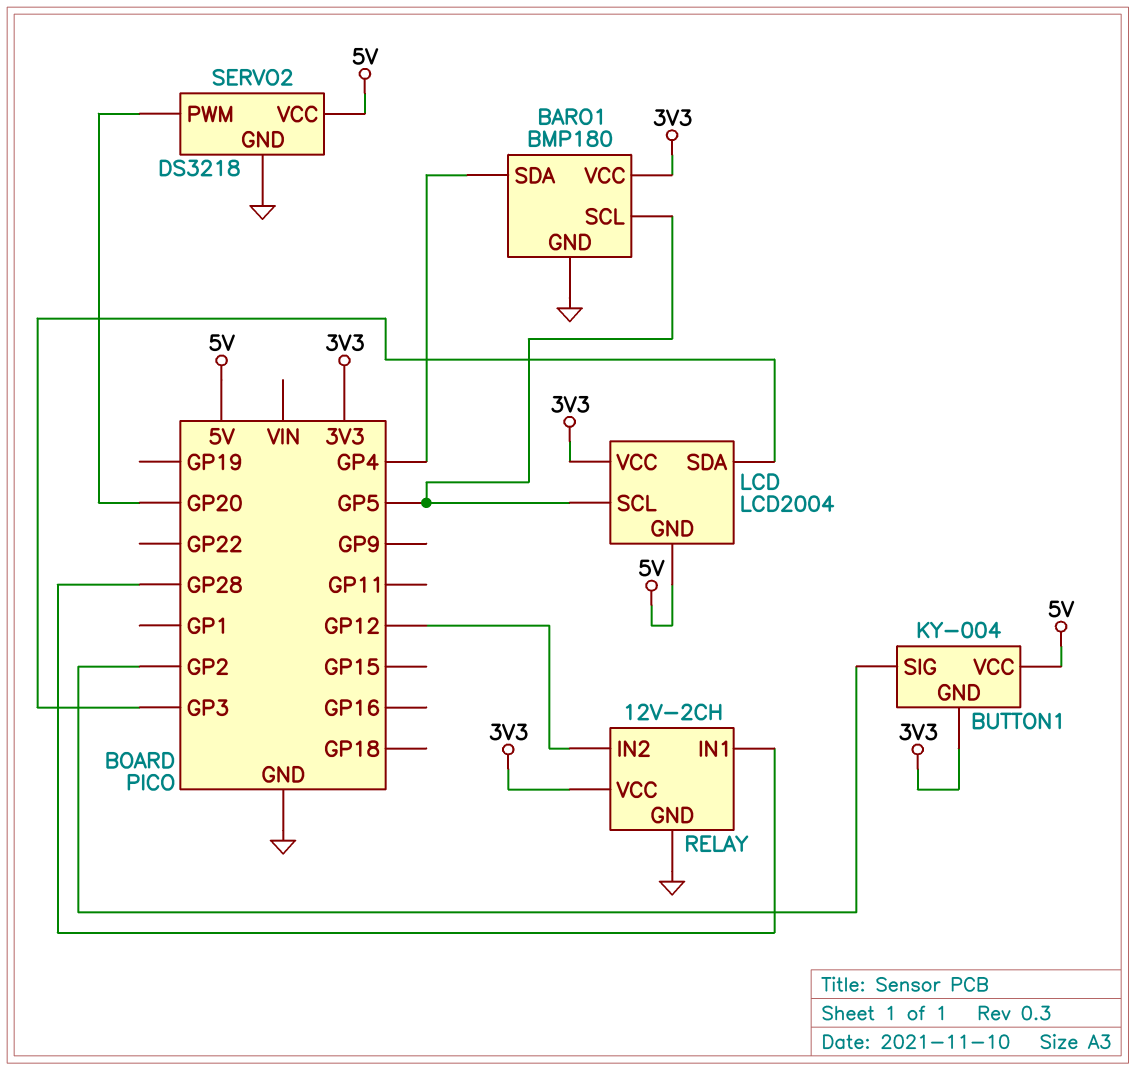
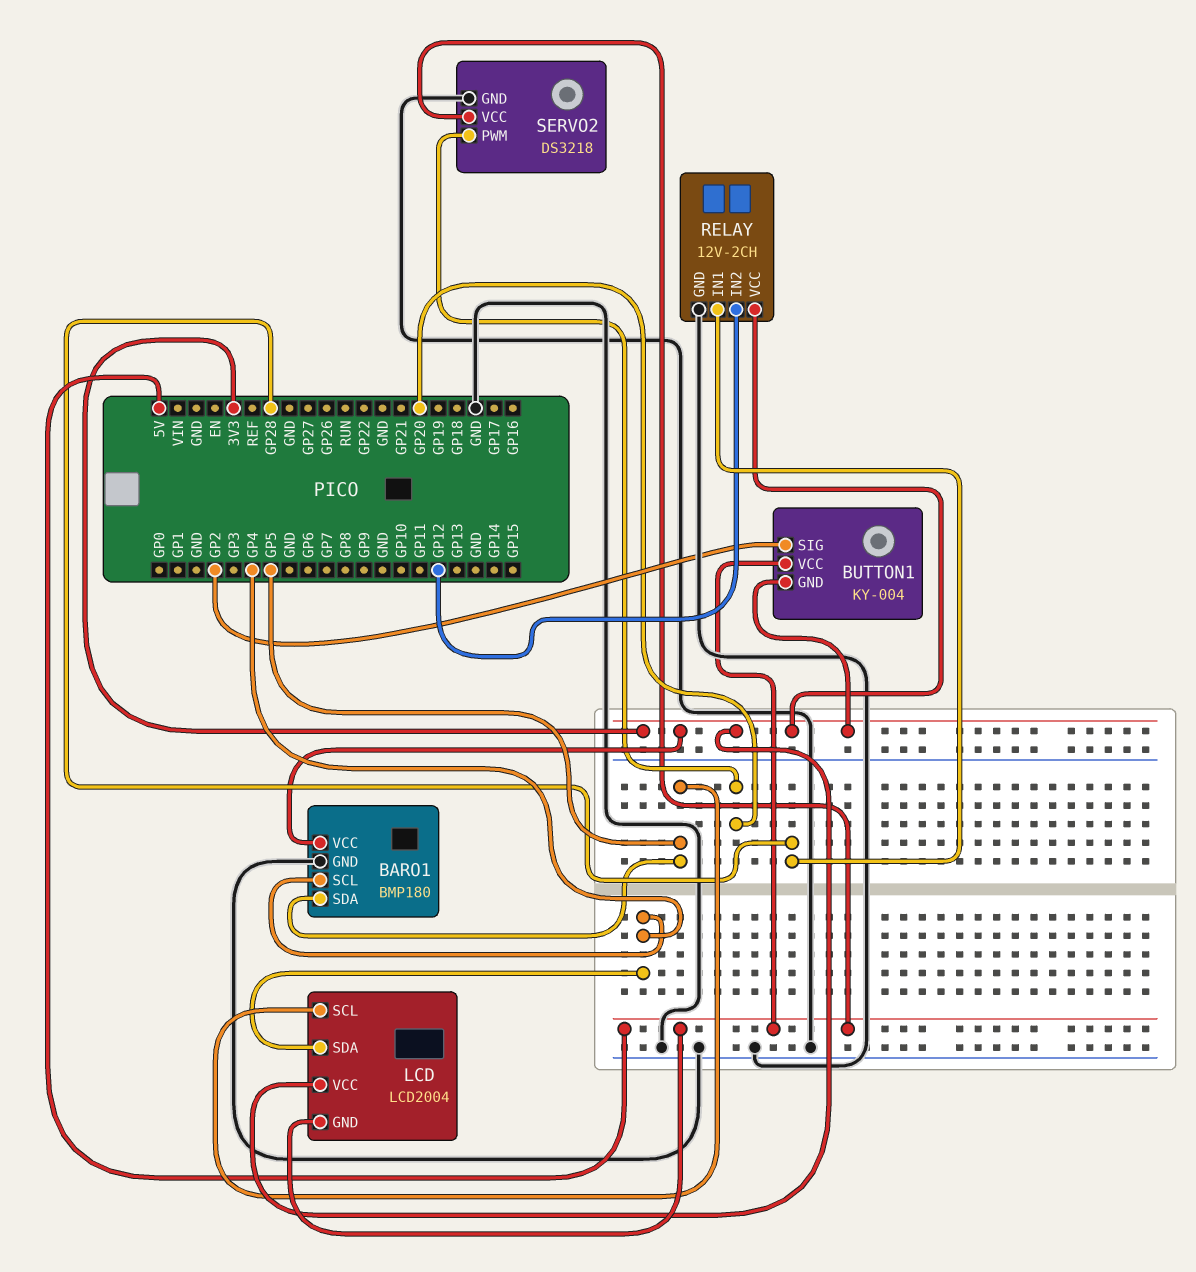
BARO1 pin SCL: GP5 -> GP4
BARO1 pin SDA: GP4 -> GP5
LCD pin SDA: GP3 -> GP4

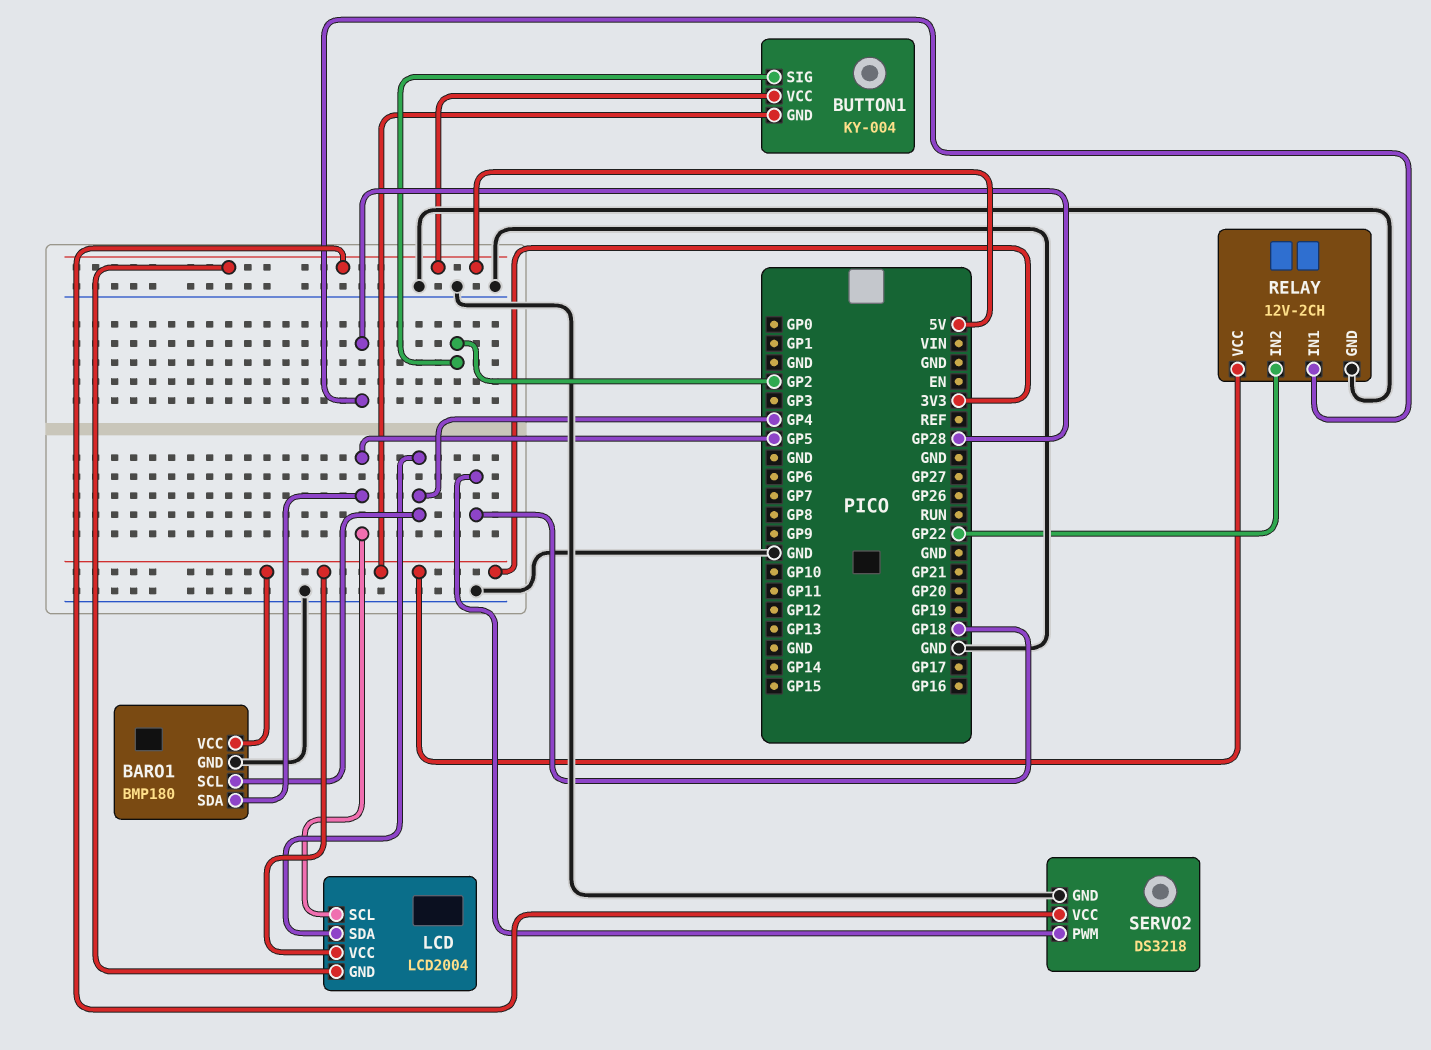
RELAY pin IN2: GP12 -> GP22
SERVO2 pin PWM: GP20 -> GP18

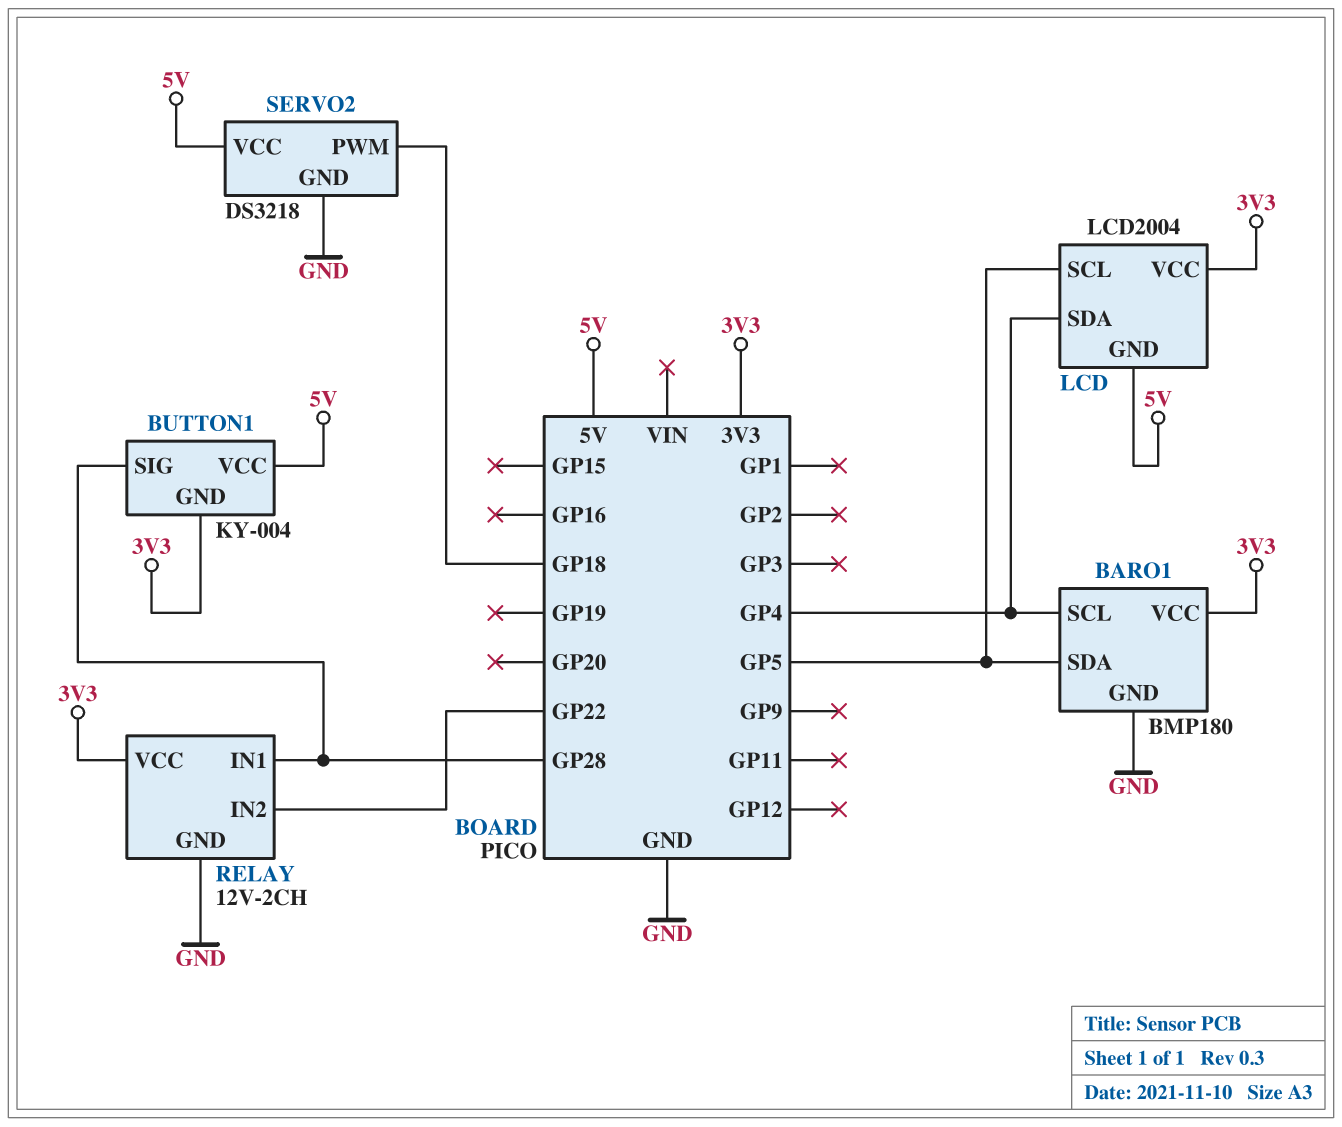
BUTTON1 pin SIG: GP2 -> GP28

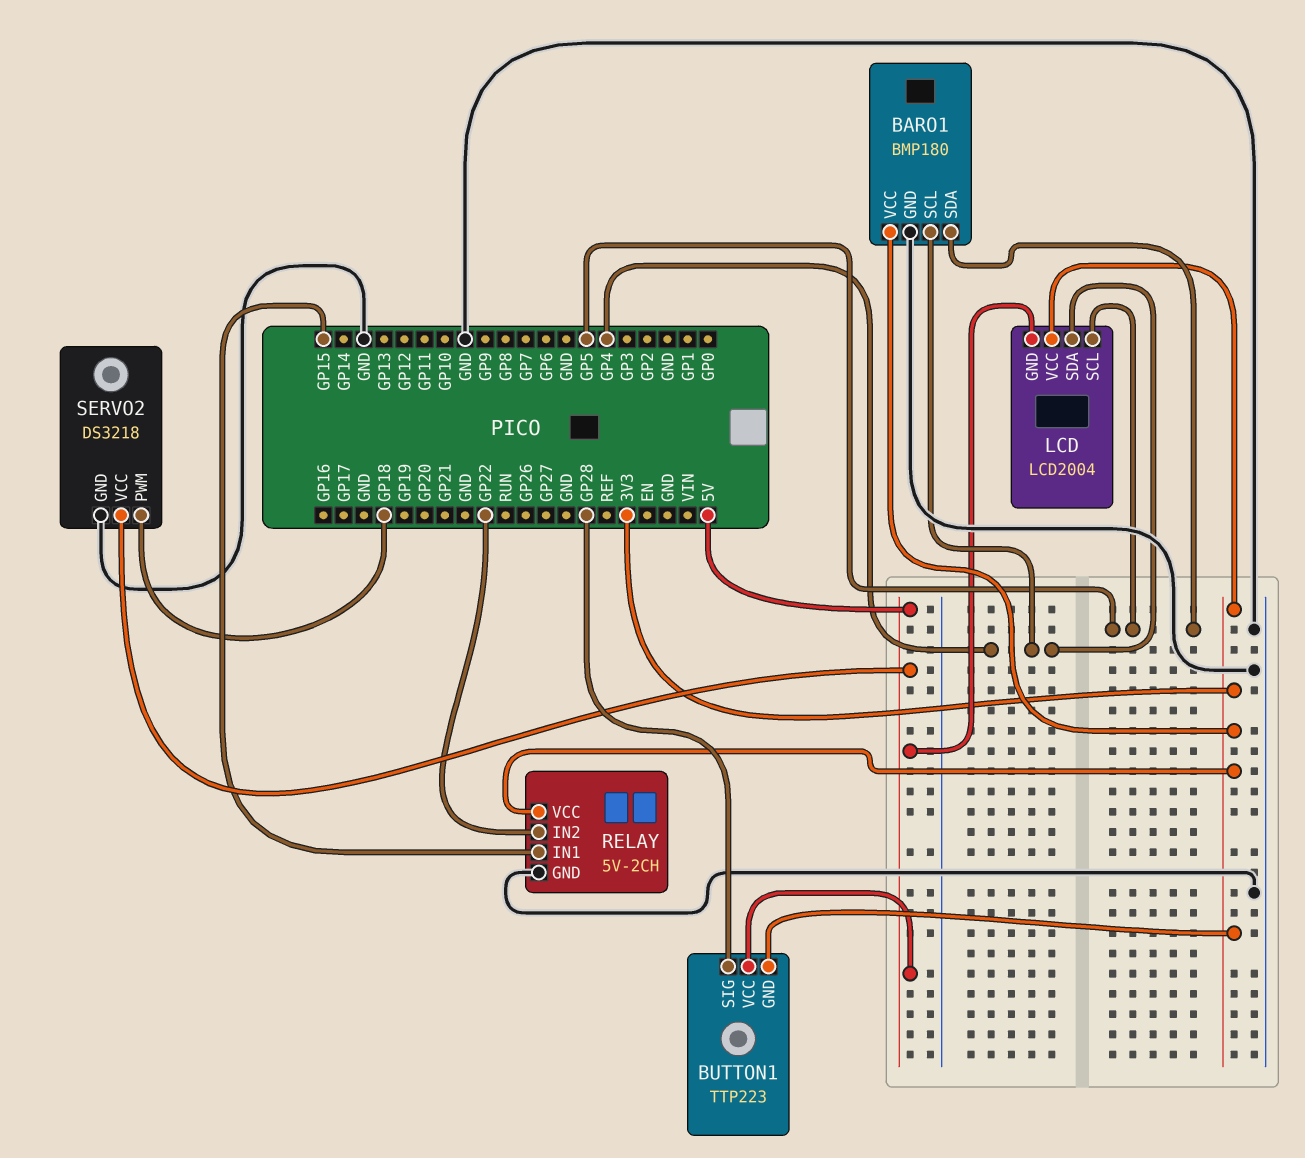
BUTTON1: KY-004 -> TTP223
RELAY: 12V-2CH -> 5V-2CH
RELAY pin IN1: GP28 -> GP15

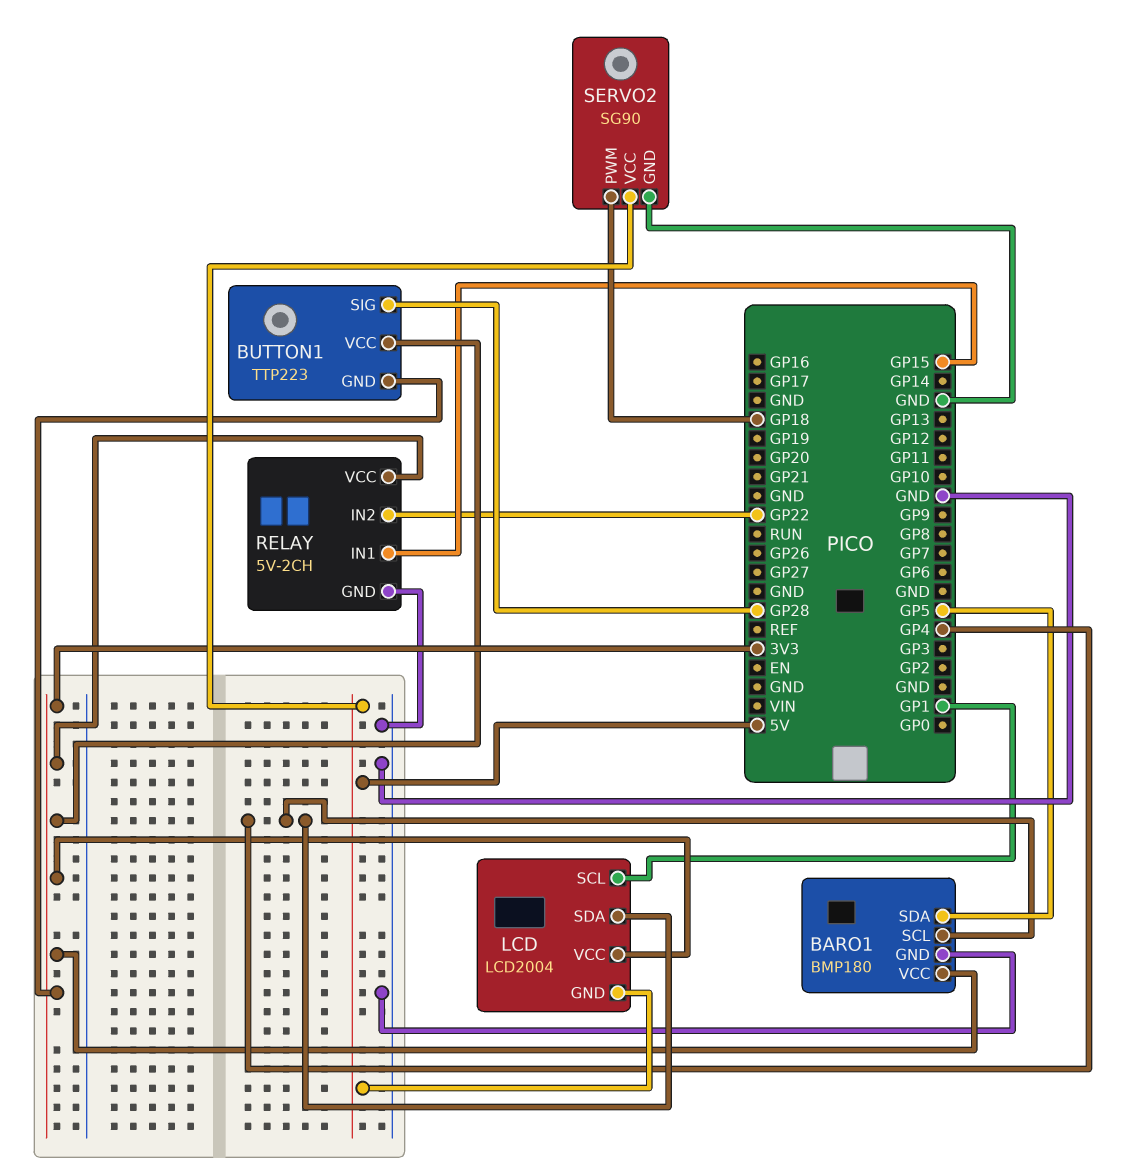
BUTTON1 pin VCC: 5V -> 3V3
LCD pin SCL: GP5 -> GP1
SERVO2: DS3218 -> SG90

